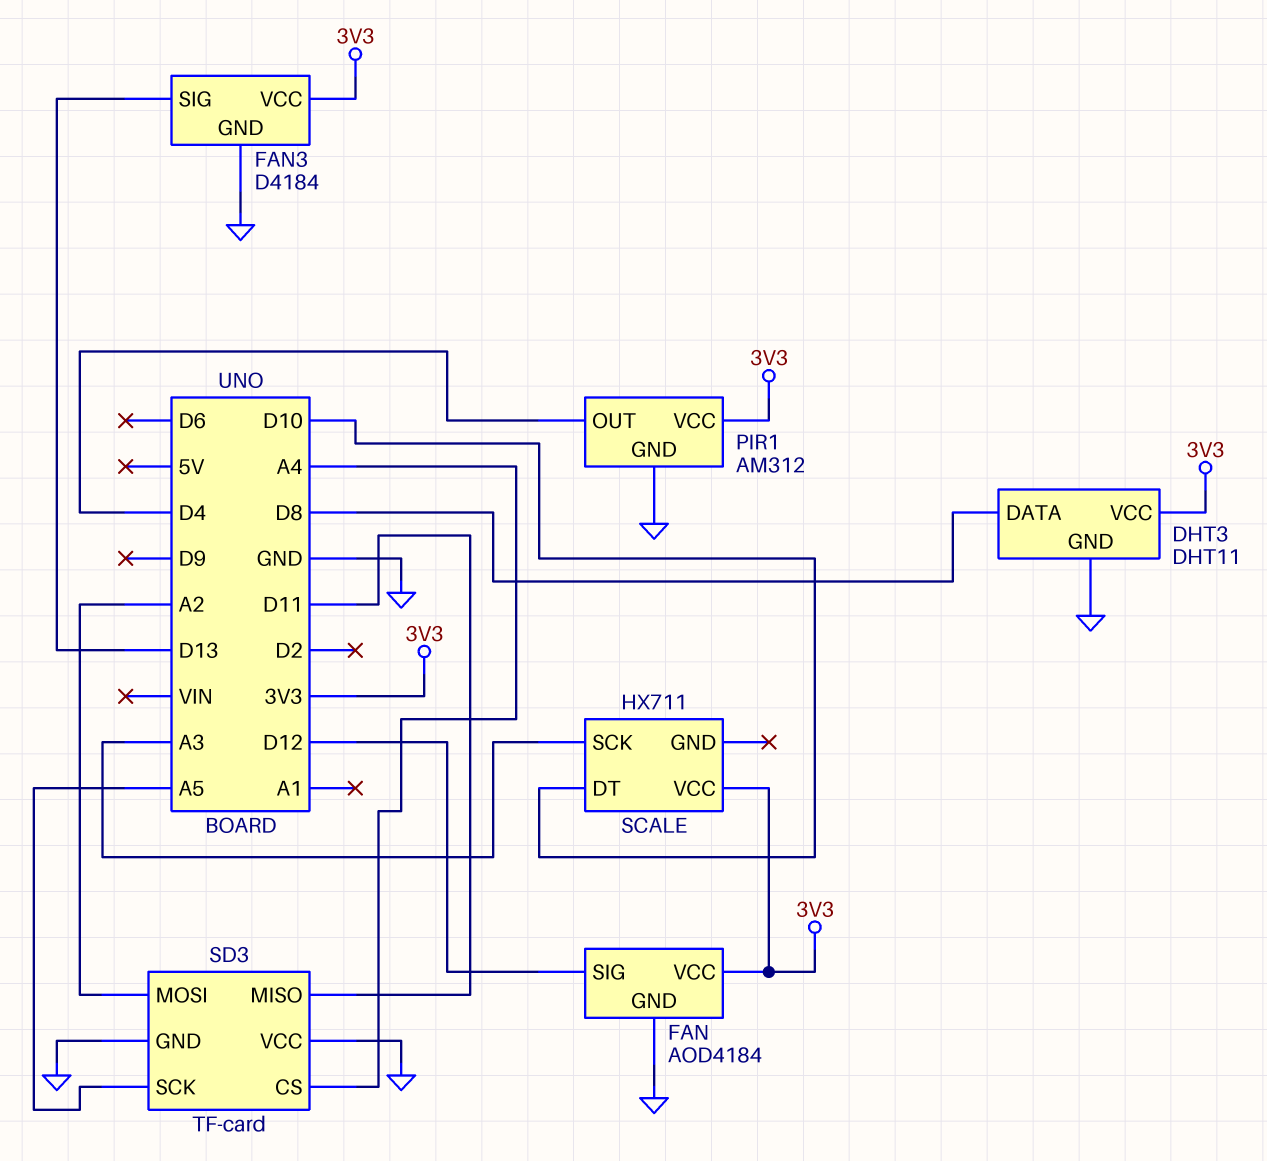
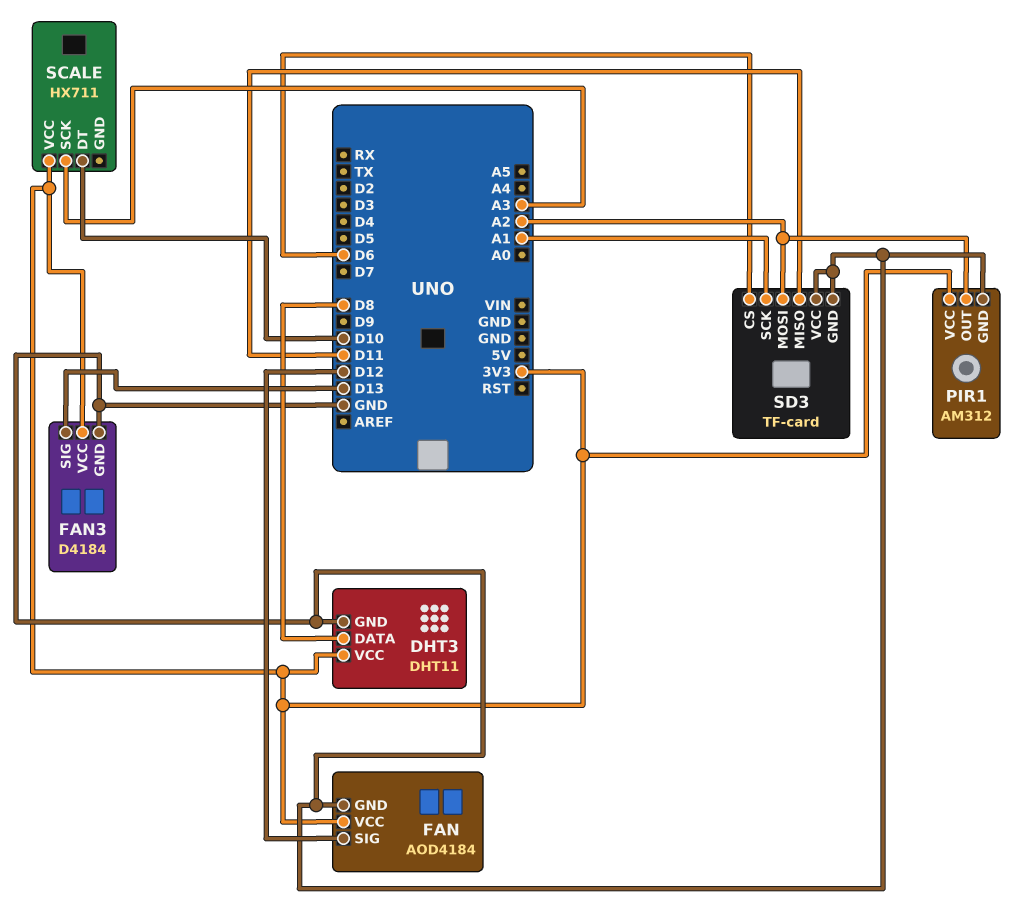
PIR1 pin OUT: D4 -> A2
SD3 pin CS: A4 -> D6
SD3 pin SCK: A5 -> A1

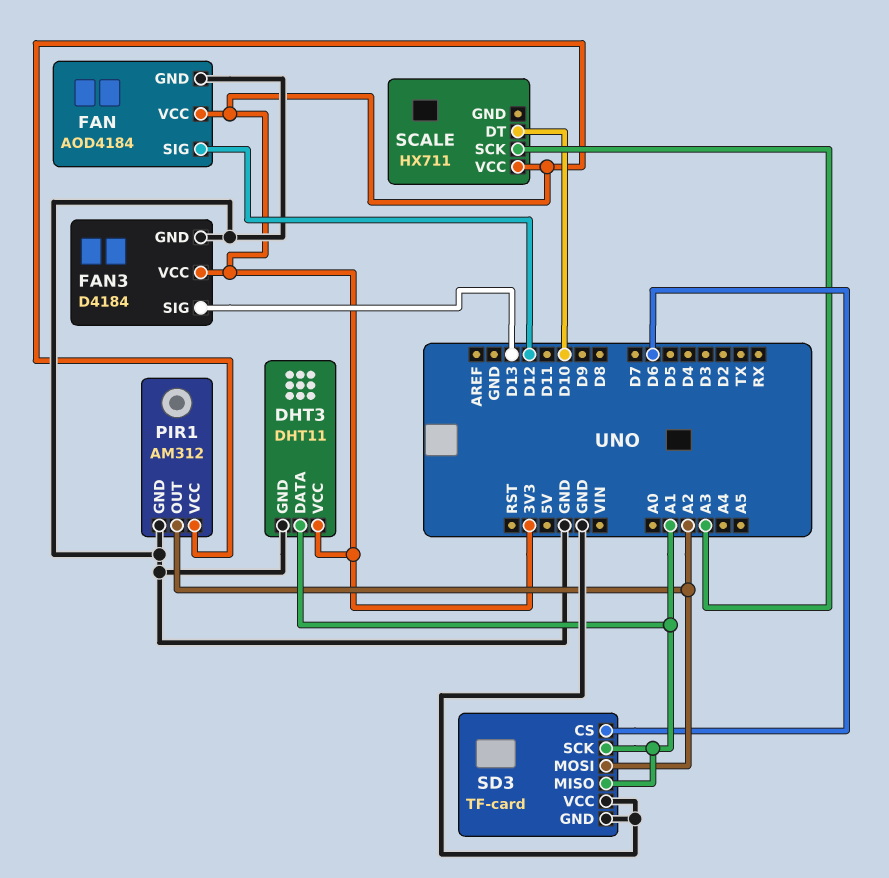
DHT3 pin DATA: D8 -> A1
SD3 pin MISO: D11 -> A1

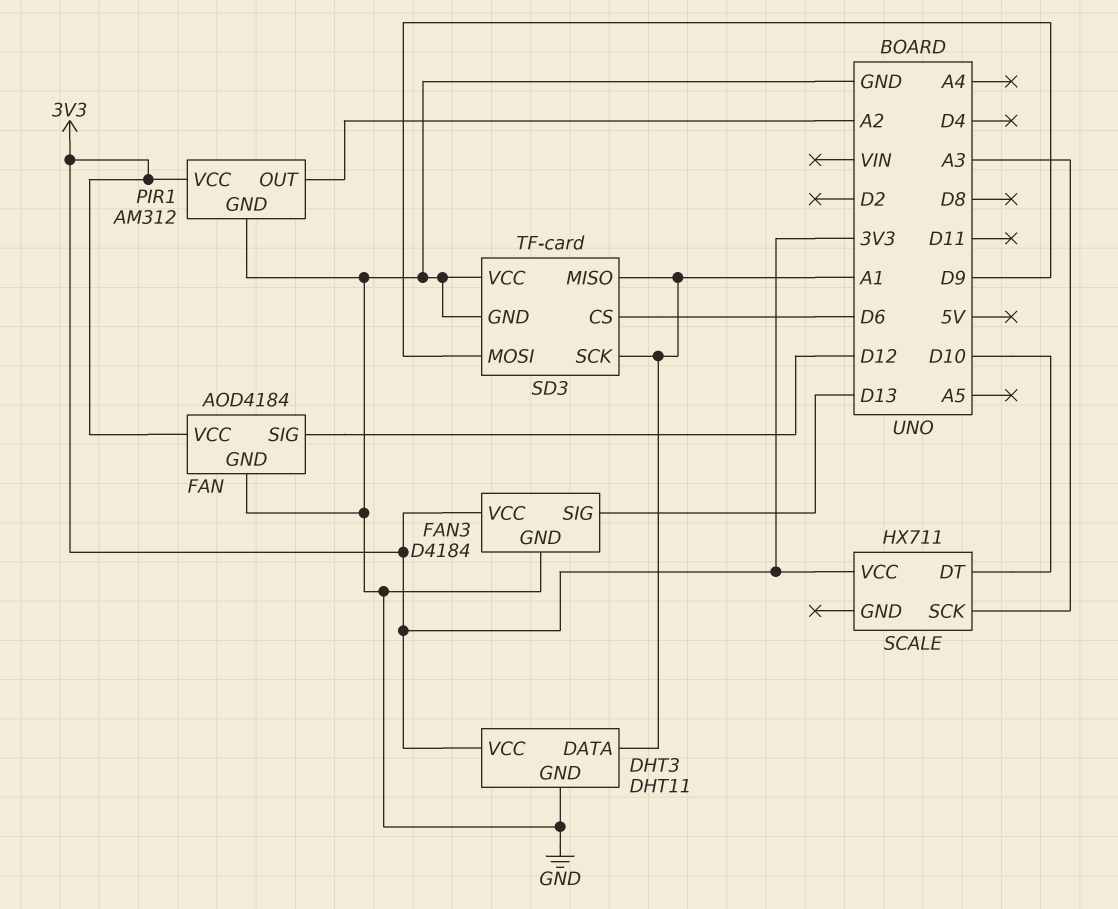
SD3 pin MOSI: A2 -> D9

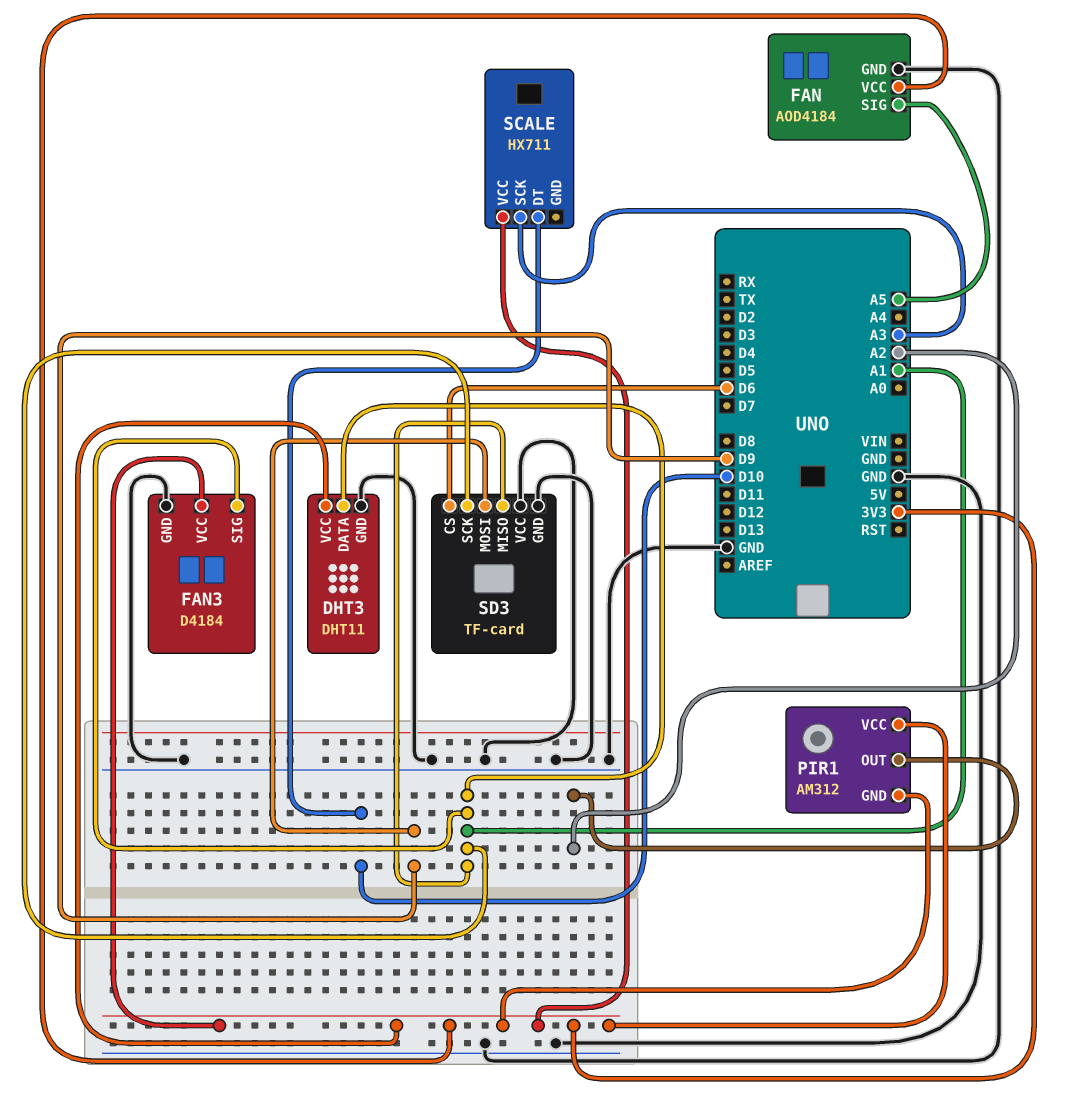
FAN pin SIG: D12 -> A5
FAN3 pin SIG: D13 -> A1
PIR1 pin GND: GND -> 3V3

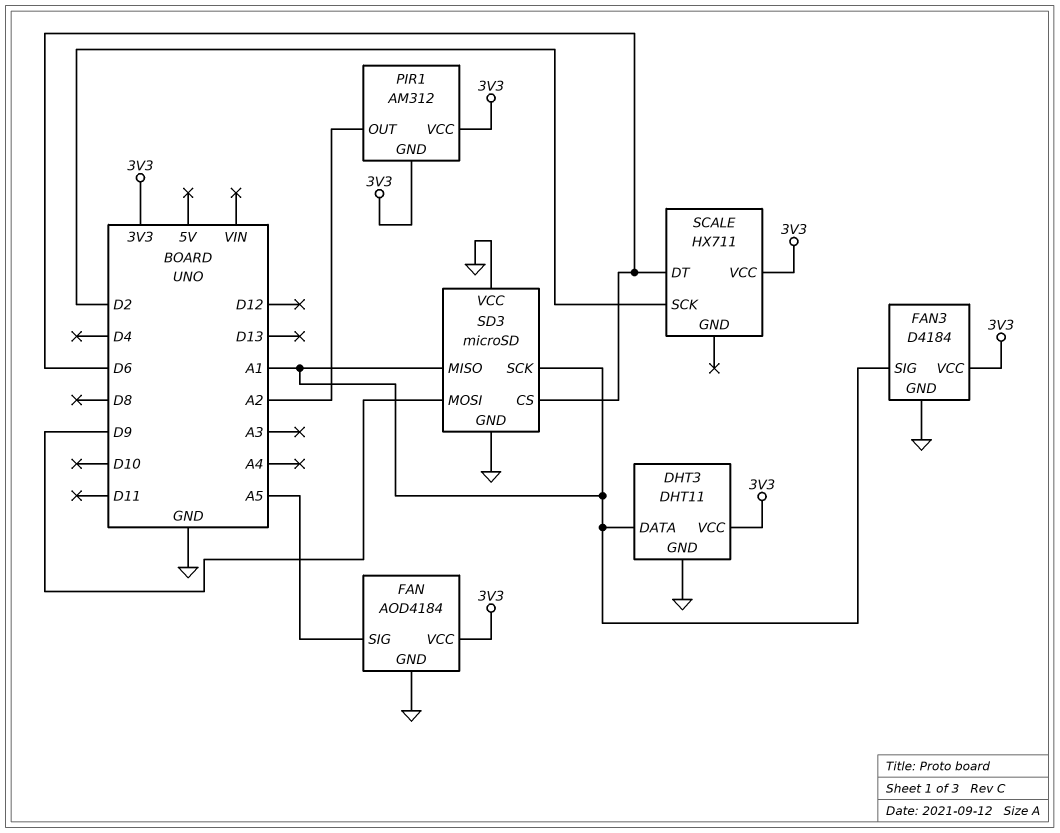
SCALE pin DT: D10 -> D6
SCALE pin SCK: A3 -> D2
SD3: TF-card -> microSD

